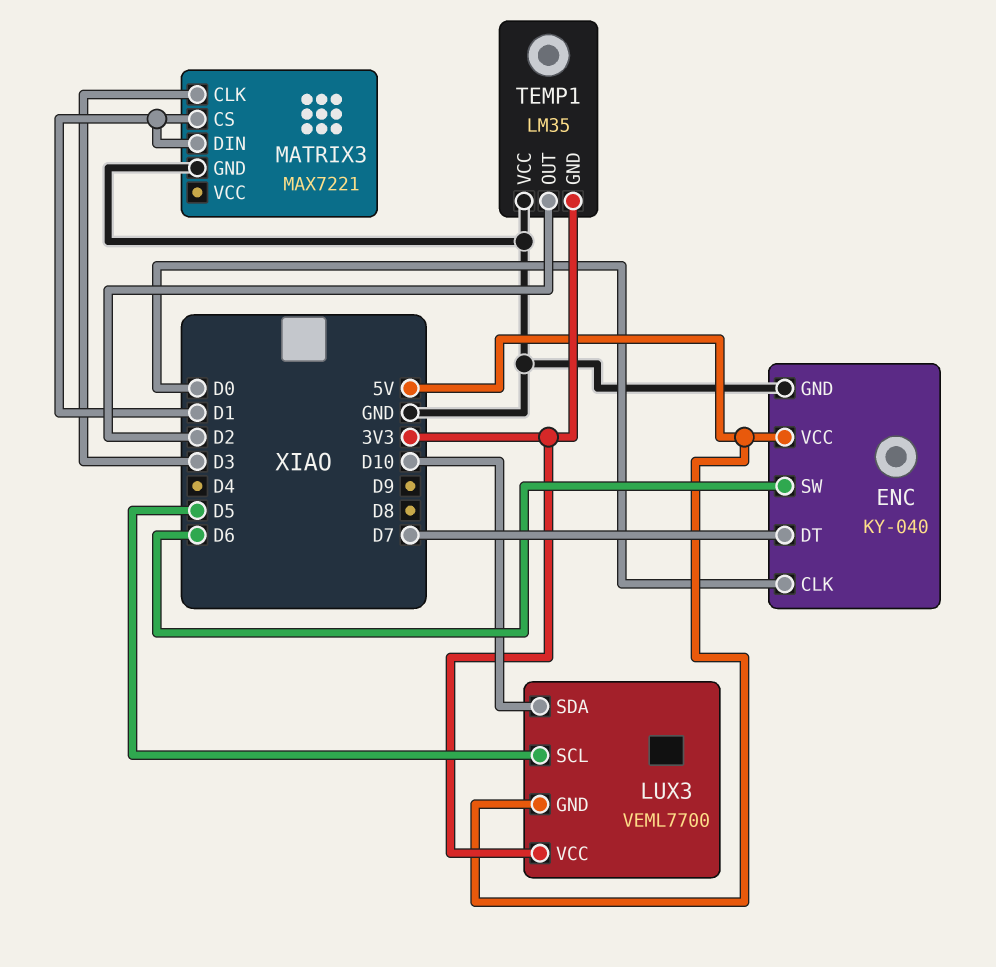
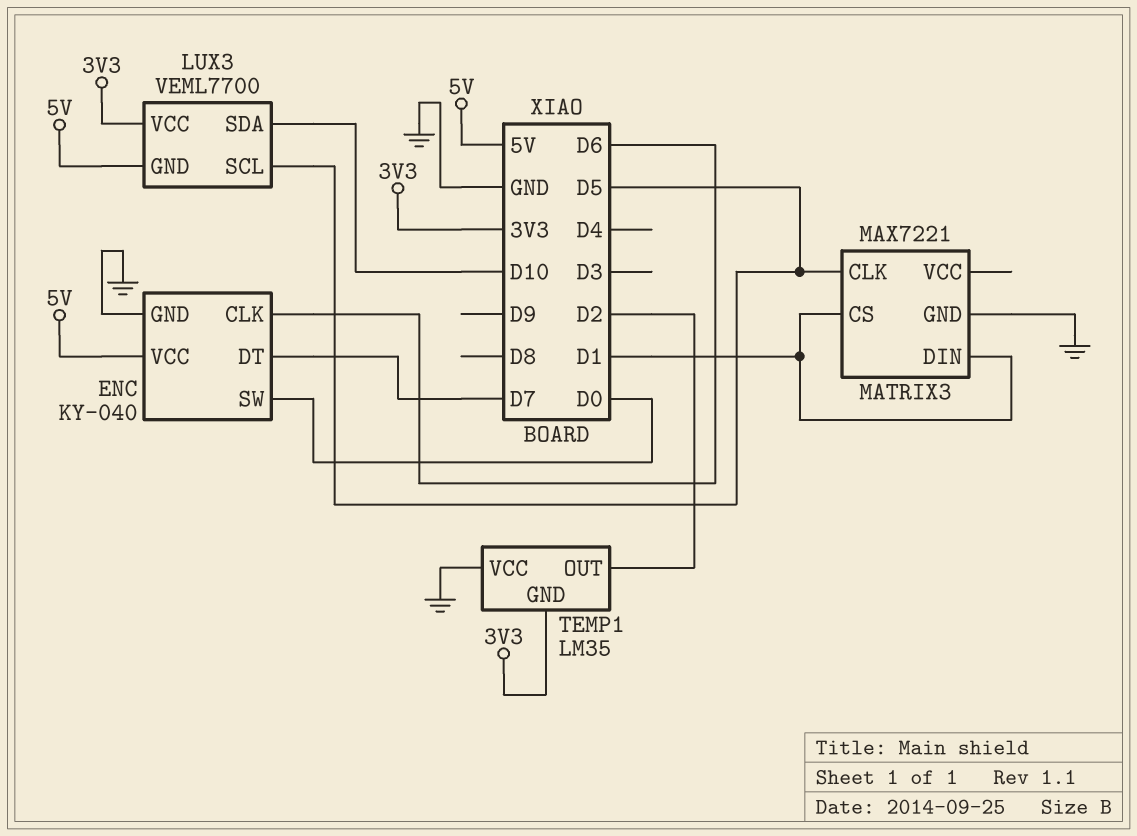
ENC pin CLK: D0 -> D6
ENC pin SW: D6 -> D0
MATRIX3 pin CLK: D3 -> D5

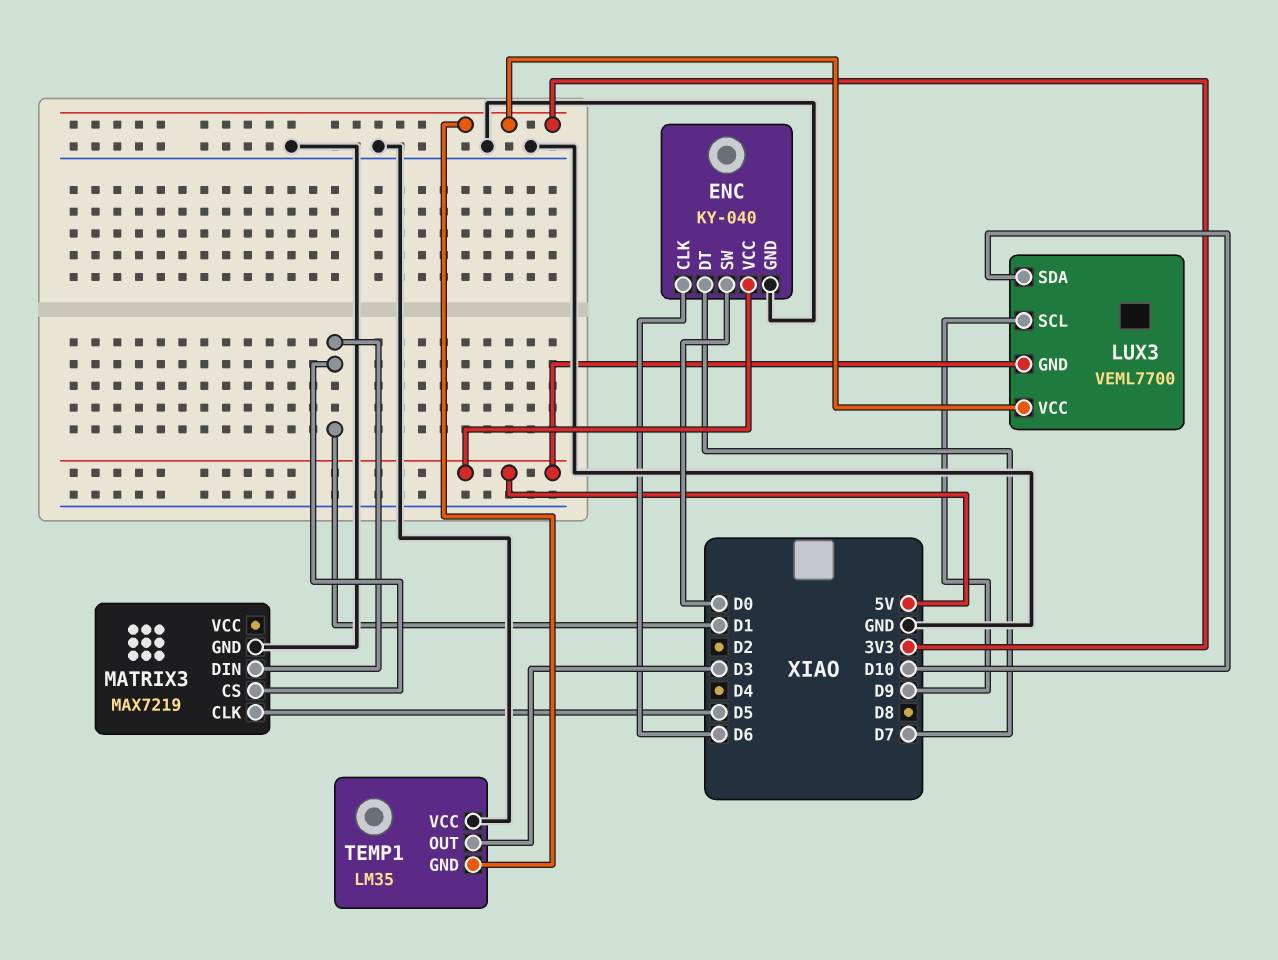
LUX3 pin SCL: D5 -> D9
MATRIX3: MAX7221 -> MAX7219
TEMP1 pin OUT: D2 -> D3

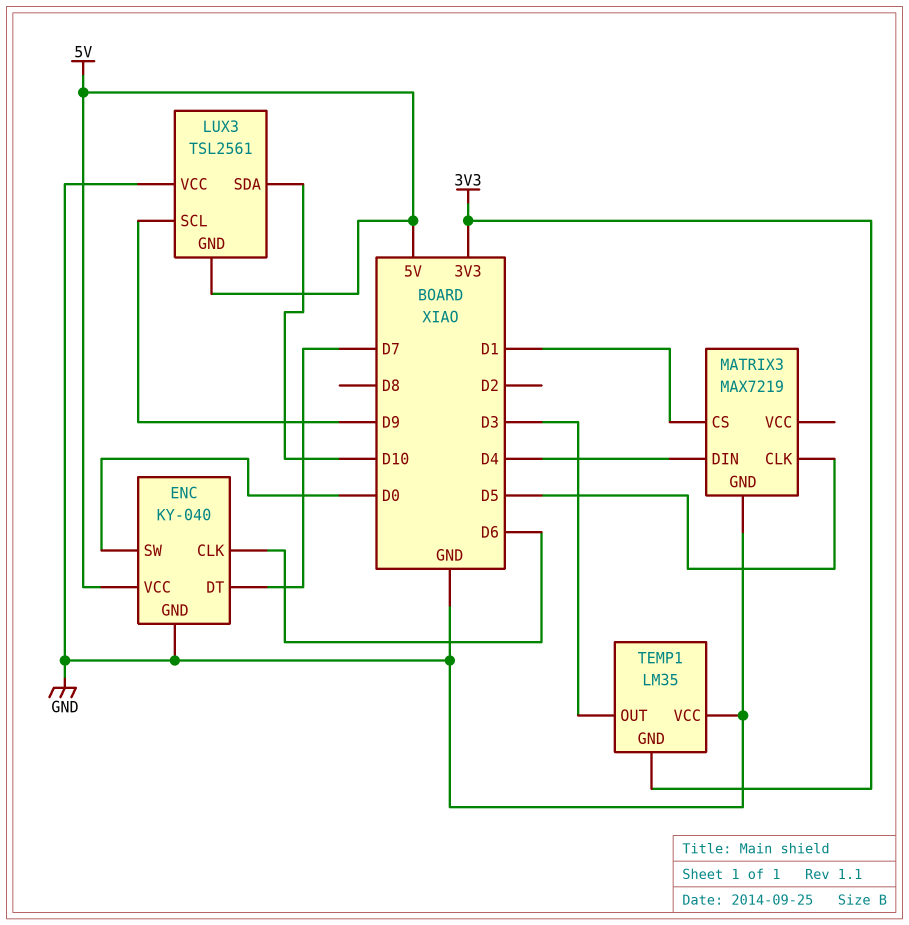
LUX3: VEML7700 -> TSL2561
LUX3 pin VCC: 3V3 -> GND
MATRIX3 pin DIN: D1 -> D4

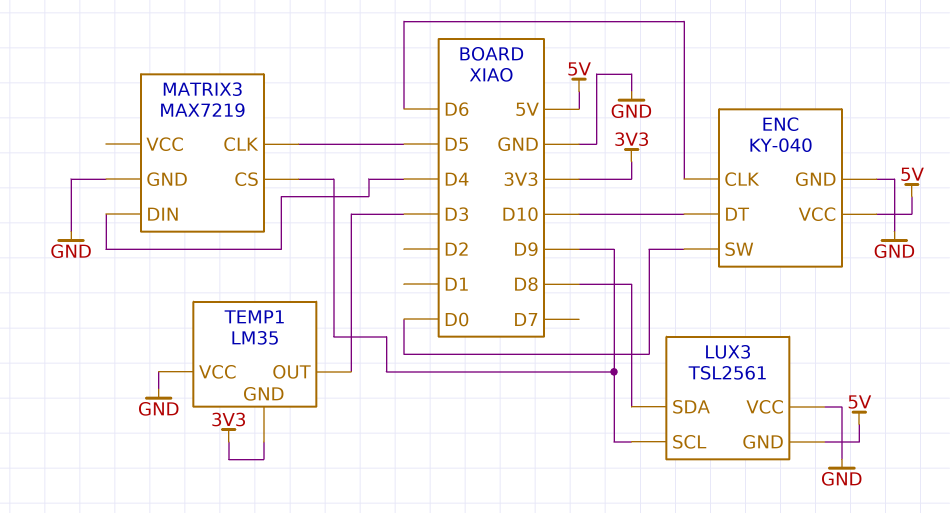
ENC pin DT: D7 -> D10
LUX3 pin SDA: D10 -> D8
MATRIX3 pin CS: D1 -> D9

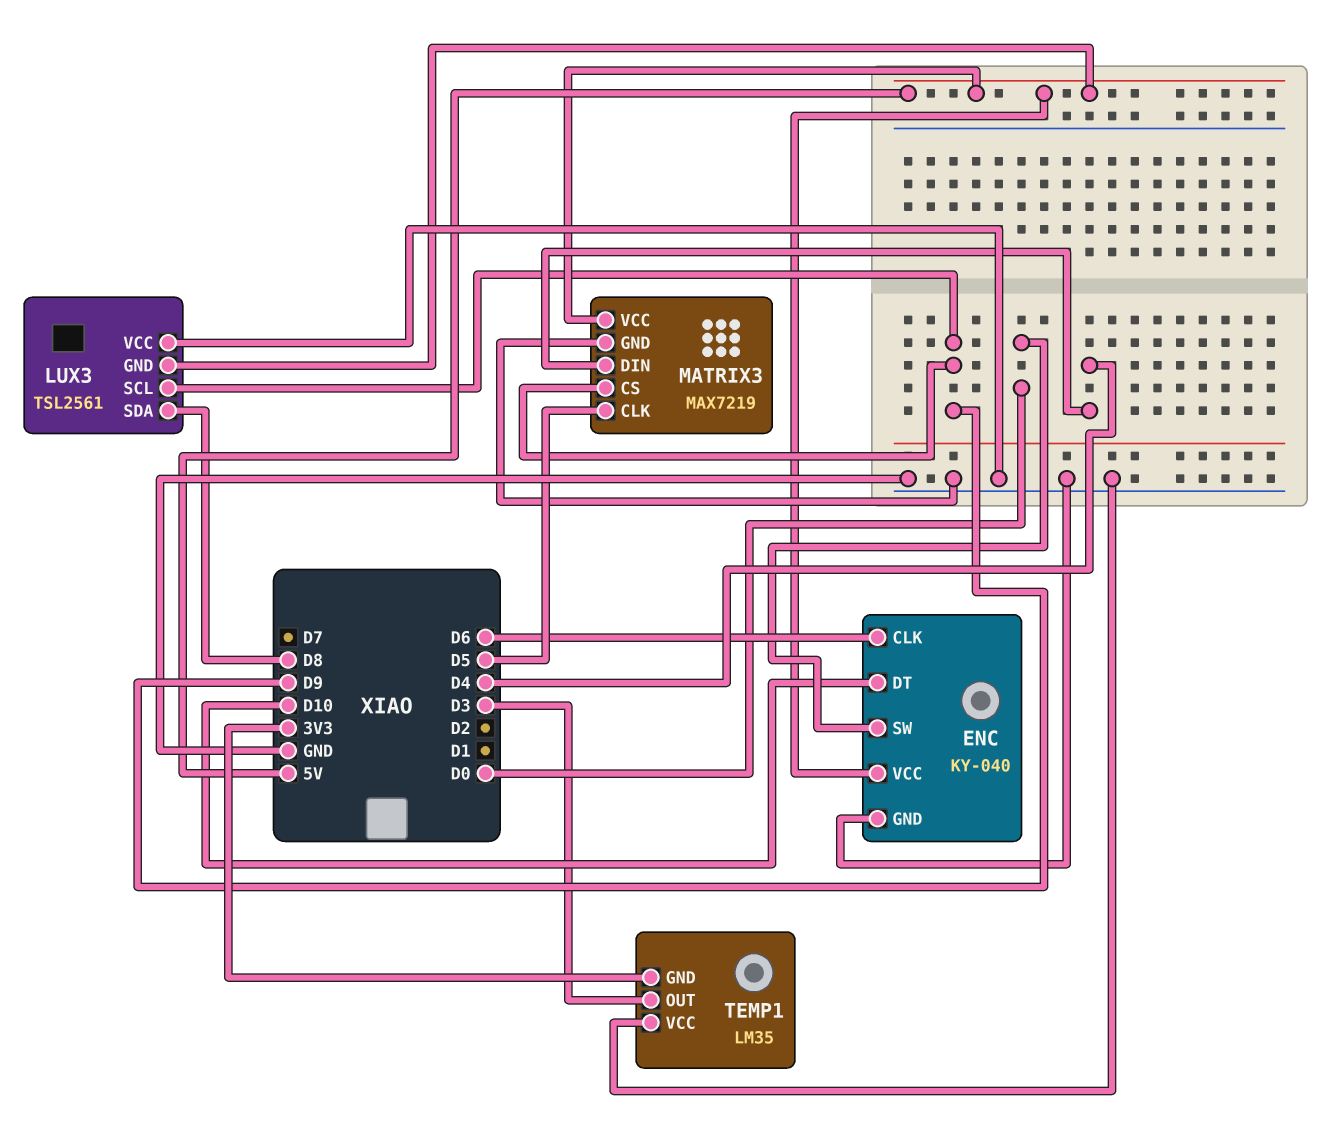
MATRIX3 pin VCC: none -> 5V

